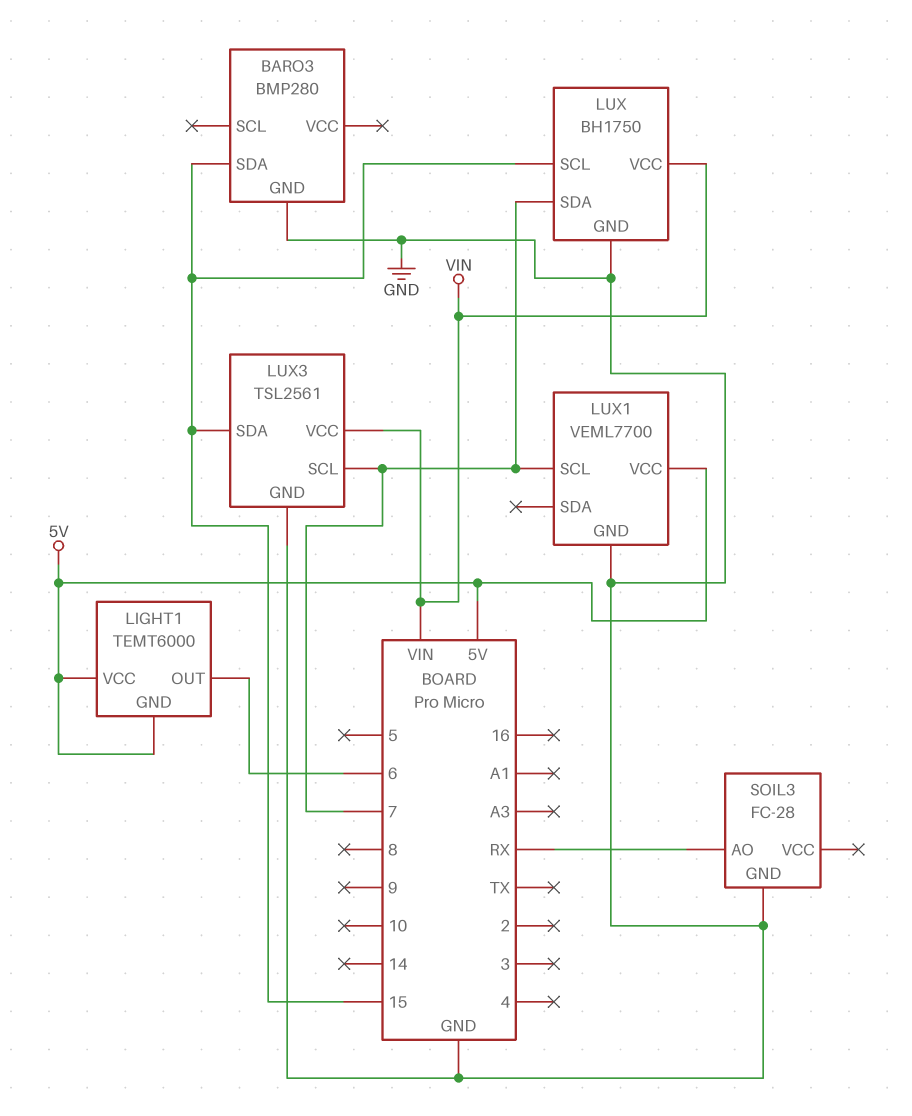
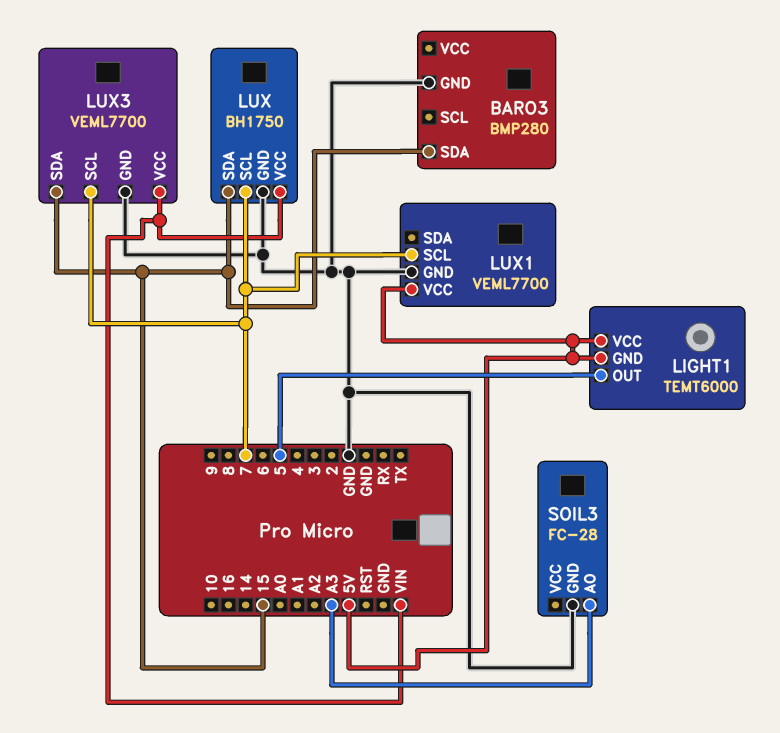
LIGHT1 pin OUT: 6 -> 5
LUX pin SCL: 15 -> 7
LUX pin SDA: 7 -> 15
LUX3: TSL2561 -> VEML7700
SOIL3 pin AO: RX -> A3

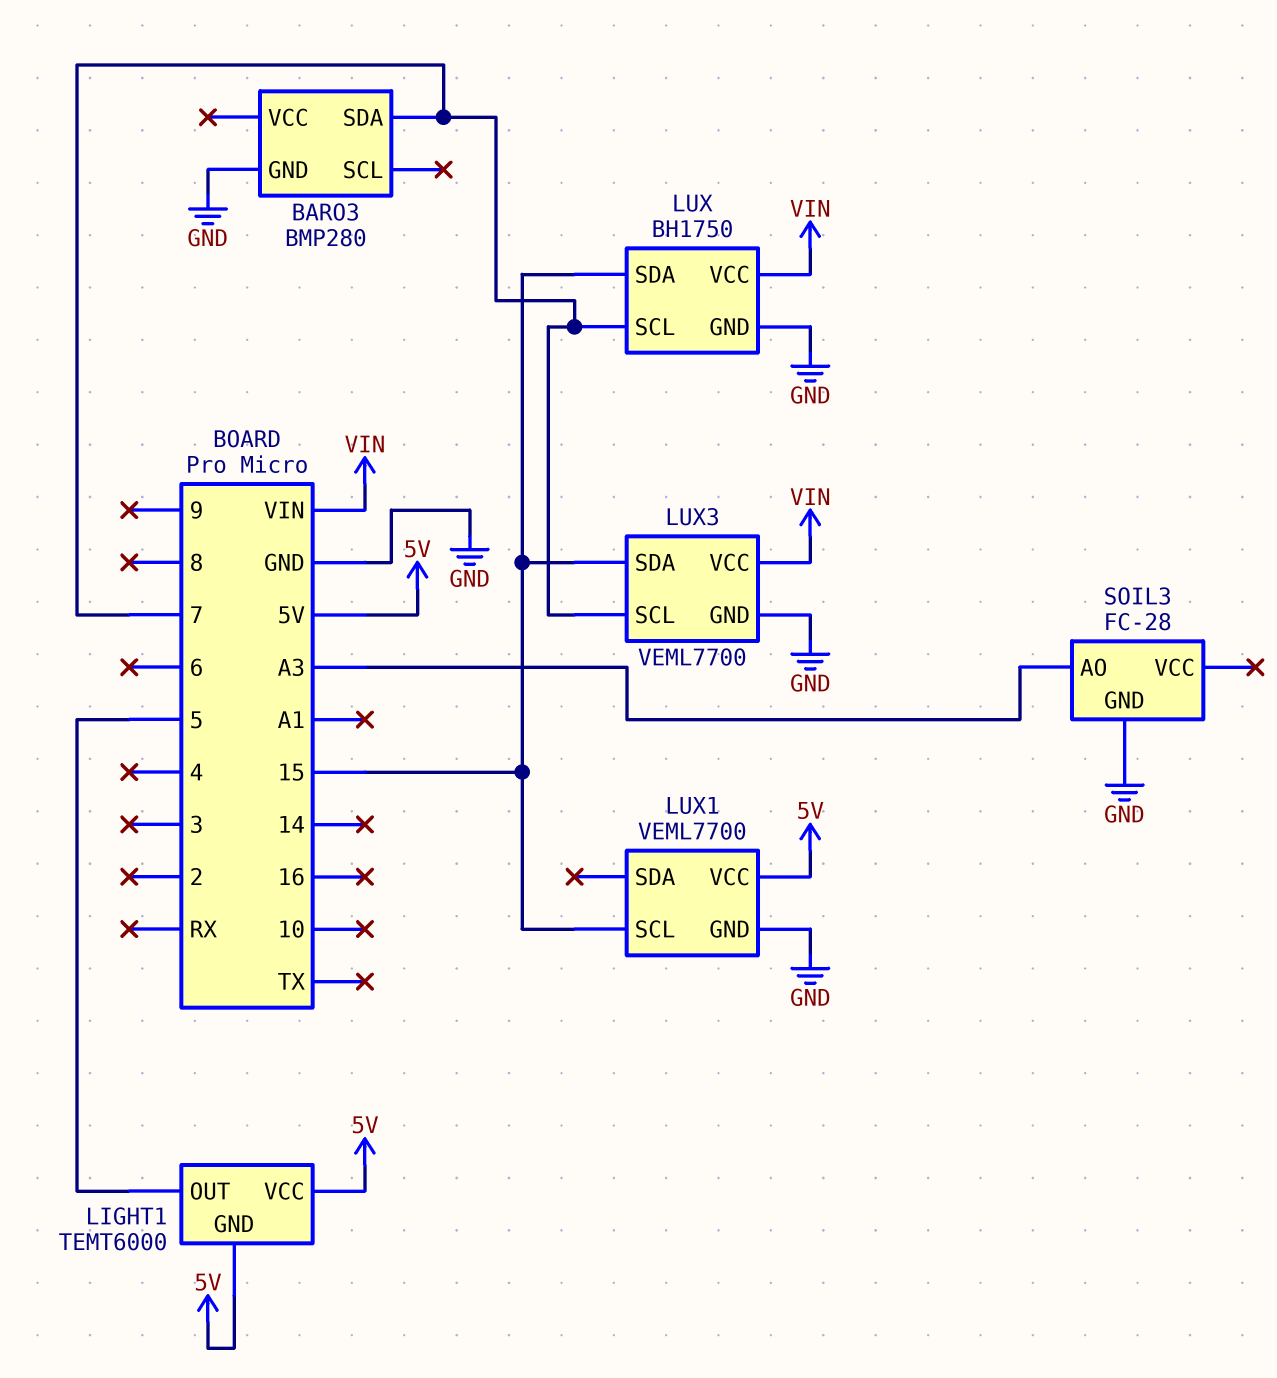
BARO3 pin SDA: 15 -> 7
LUX1 pin SCL: 7 -> 15

